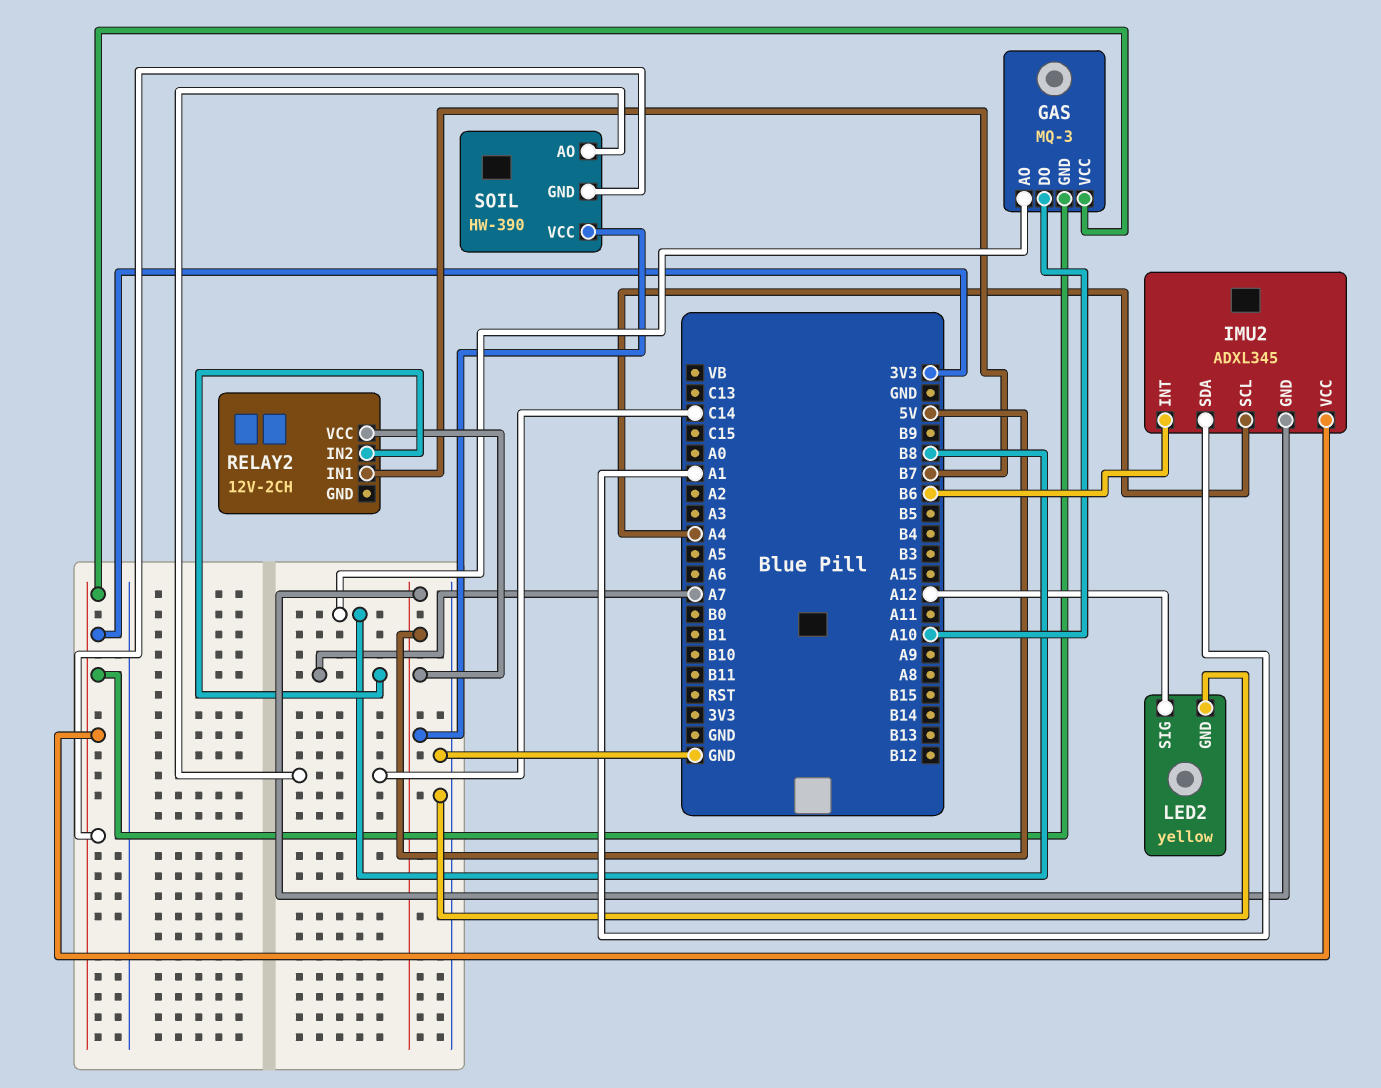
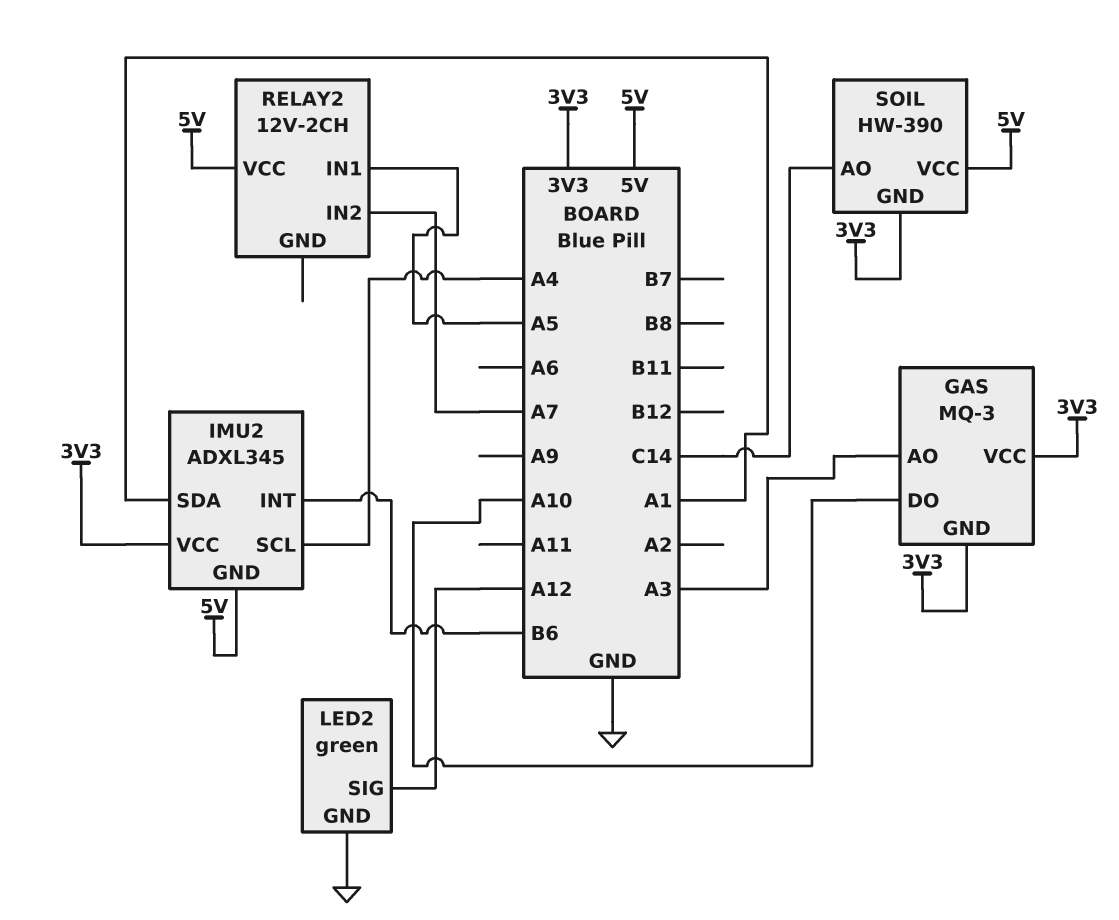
GAS pin AO: B8 -> A3
LED2: yellow -> green
RELAY2 pin IN1: B7 -> A5

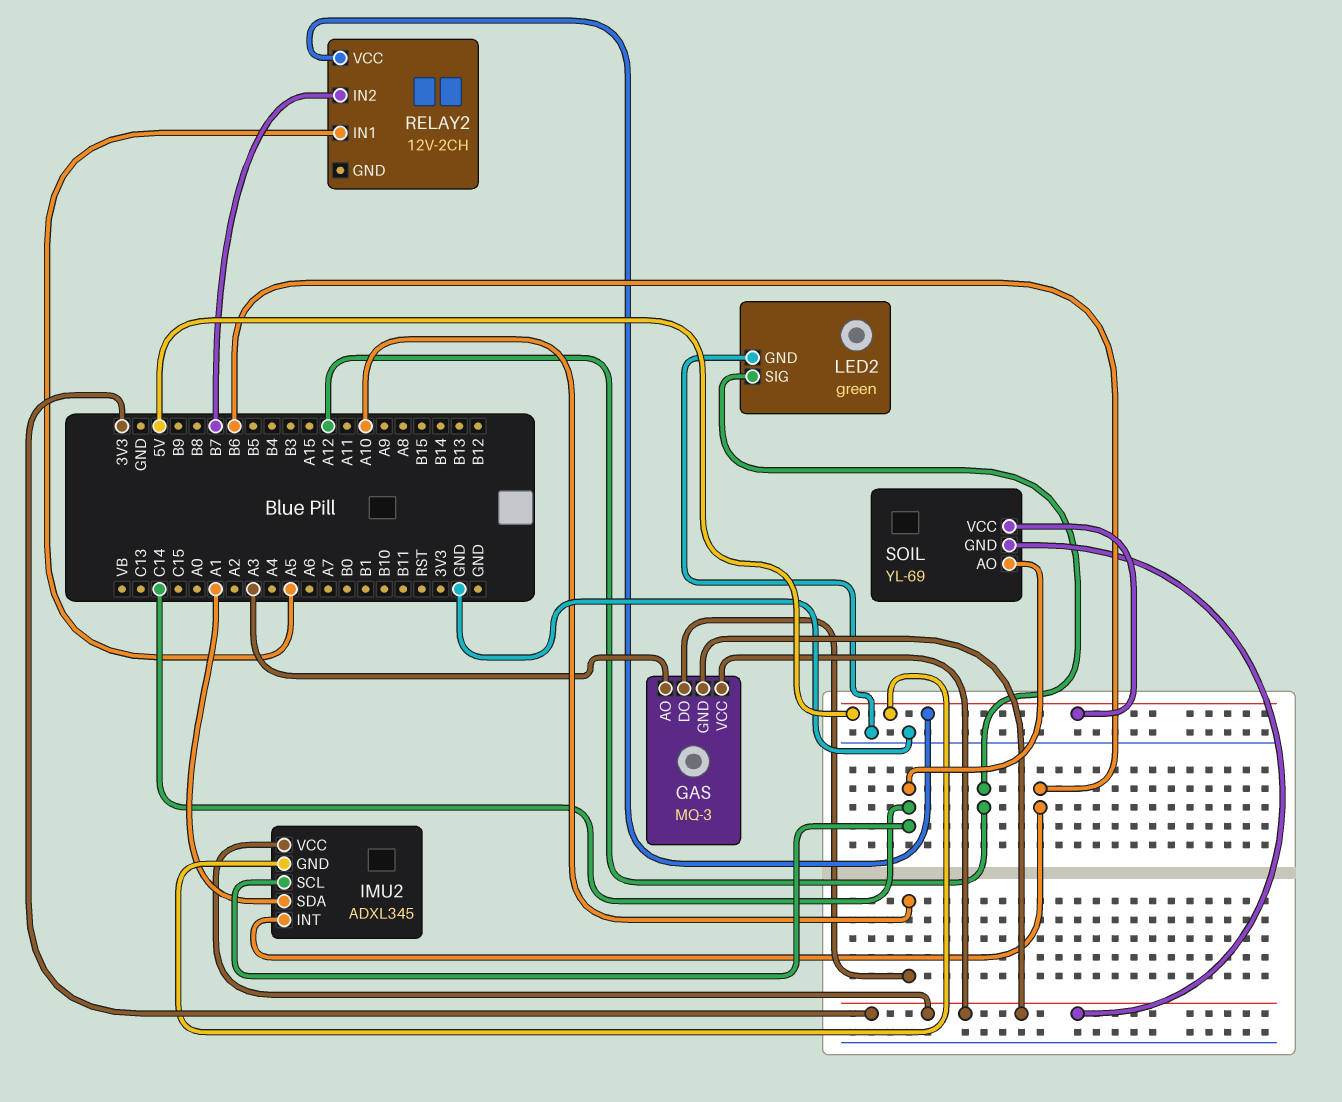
IMU2 pin SCL: A4 -> C14
RELAY2 pin IN2: A7 -> B7
SOIL: HW-390 -> YL-69

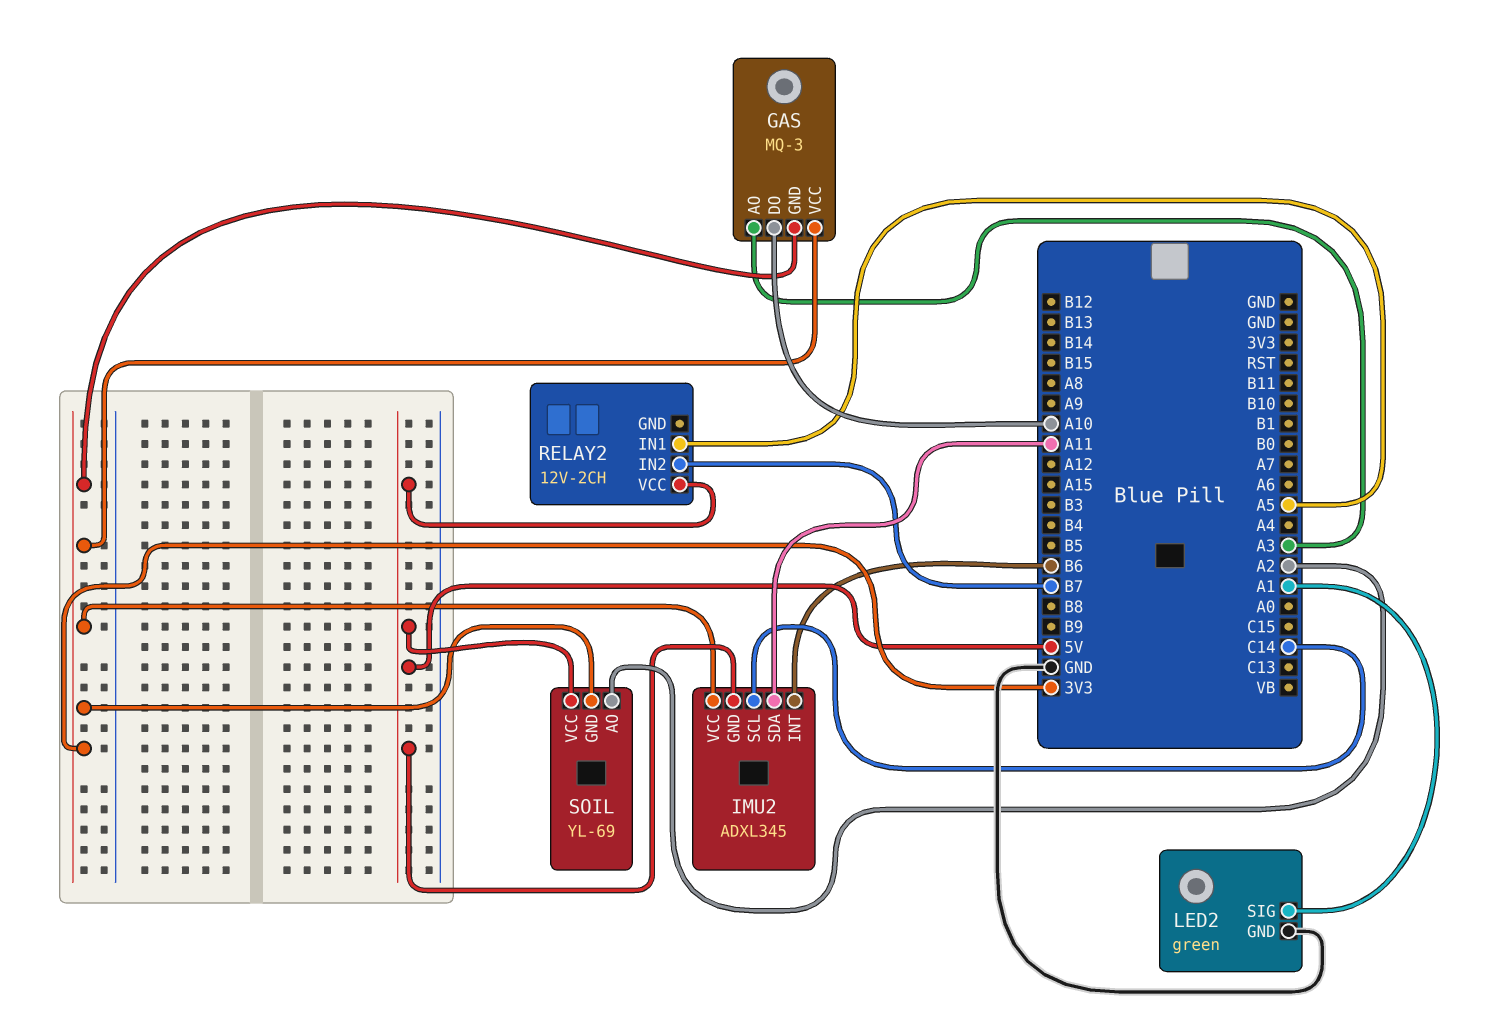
IMU2 pin SDA: A1 -> A11
LED2 pin SIG: A12 -> A1
SOIL pin AO: C14 -> A2

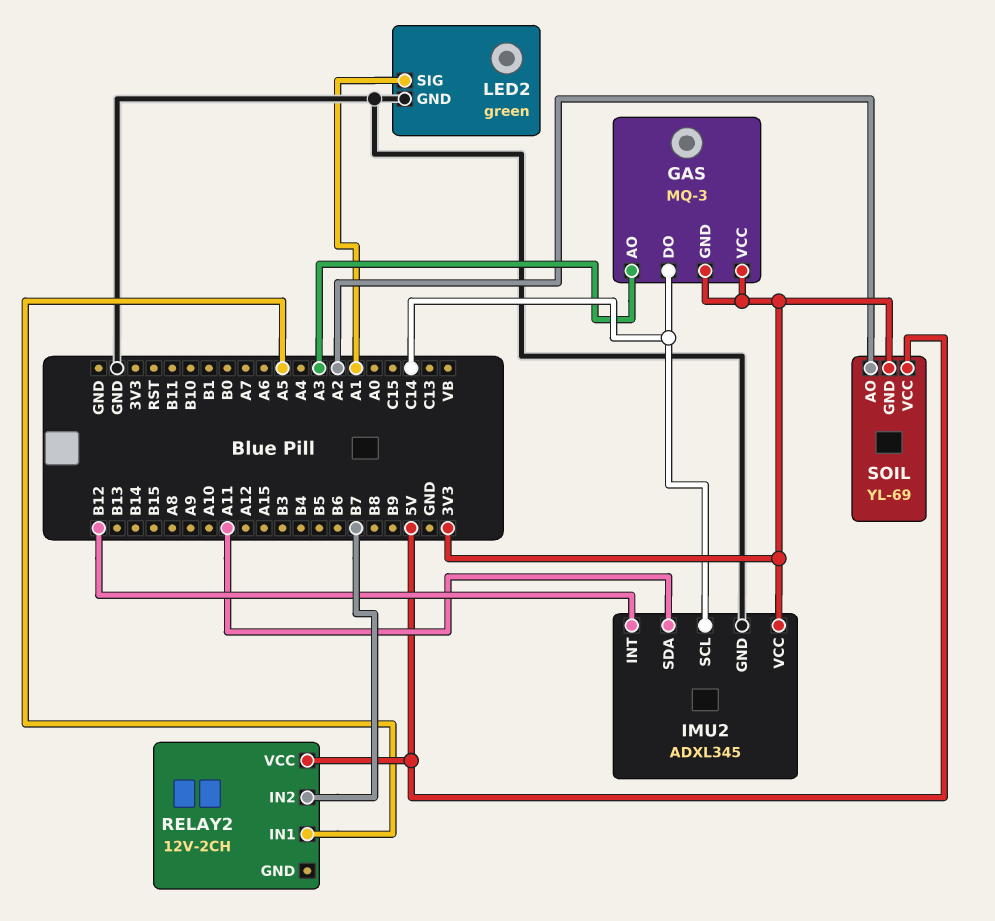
GAS pin DO: A10 -> C14
IMU2 pin GND: 5V -> GND
IMU2 pin INT: B6 -> B12

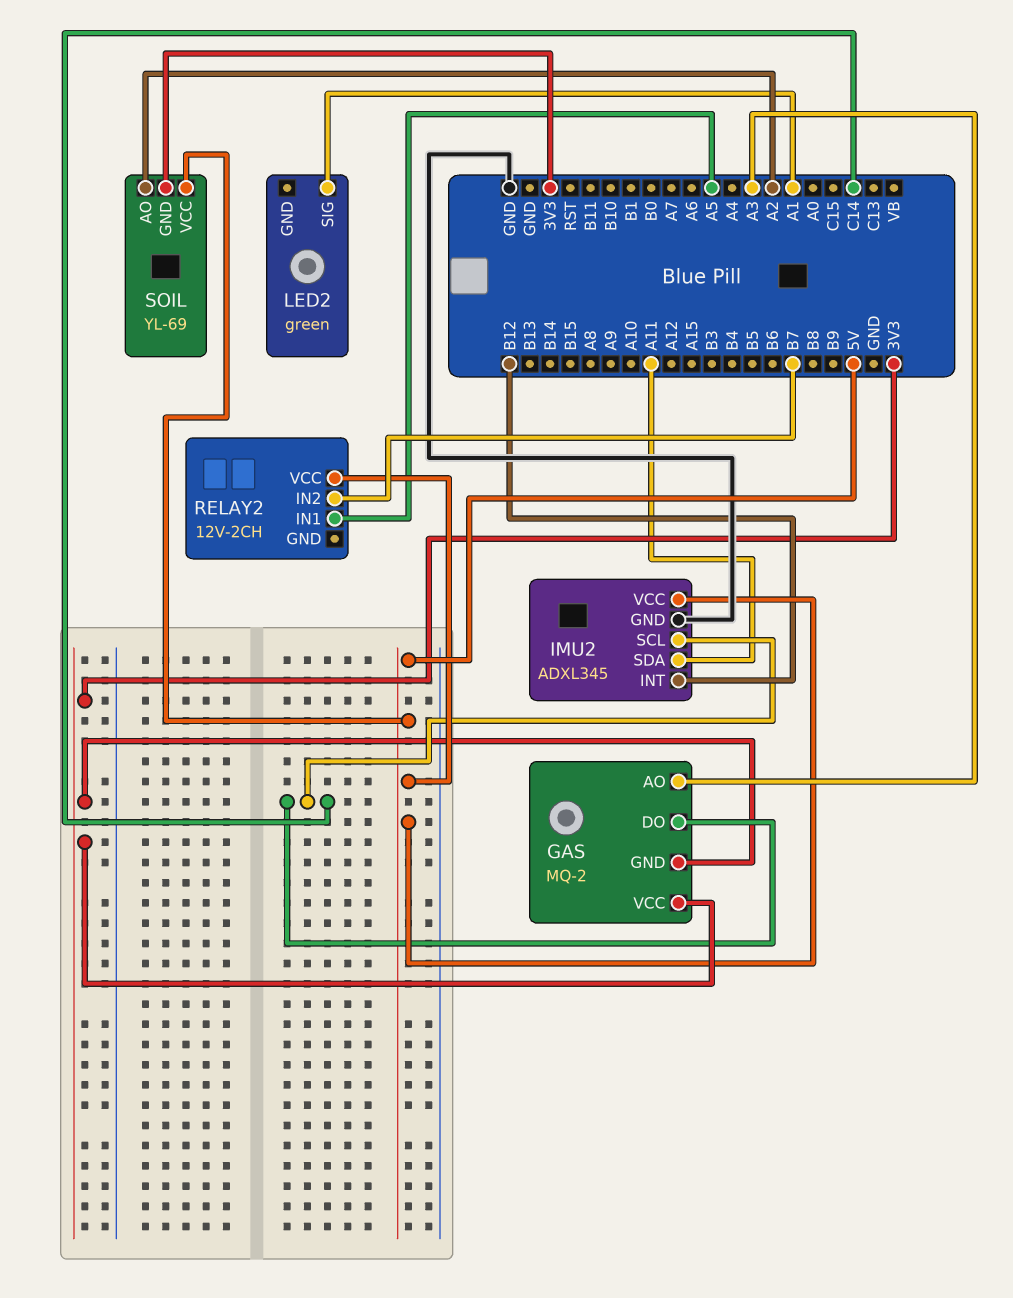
GAS: MQ-3 -> MQ-2
IMU2 pin VCC: 3V3 -> 5V
LED2 pin GND: GND -> none

